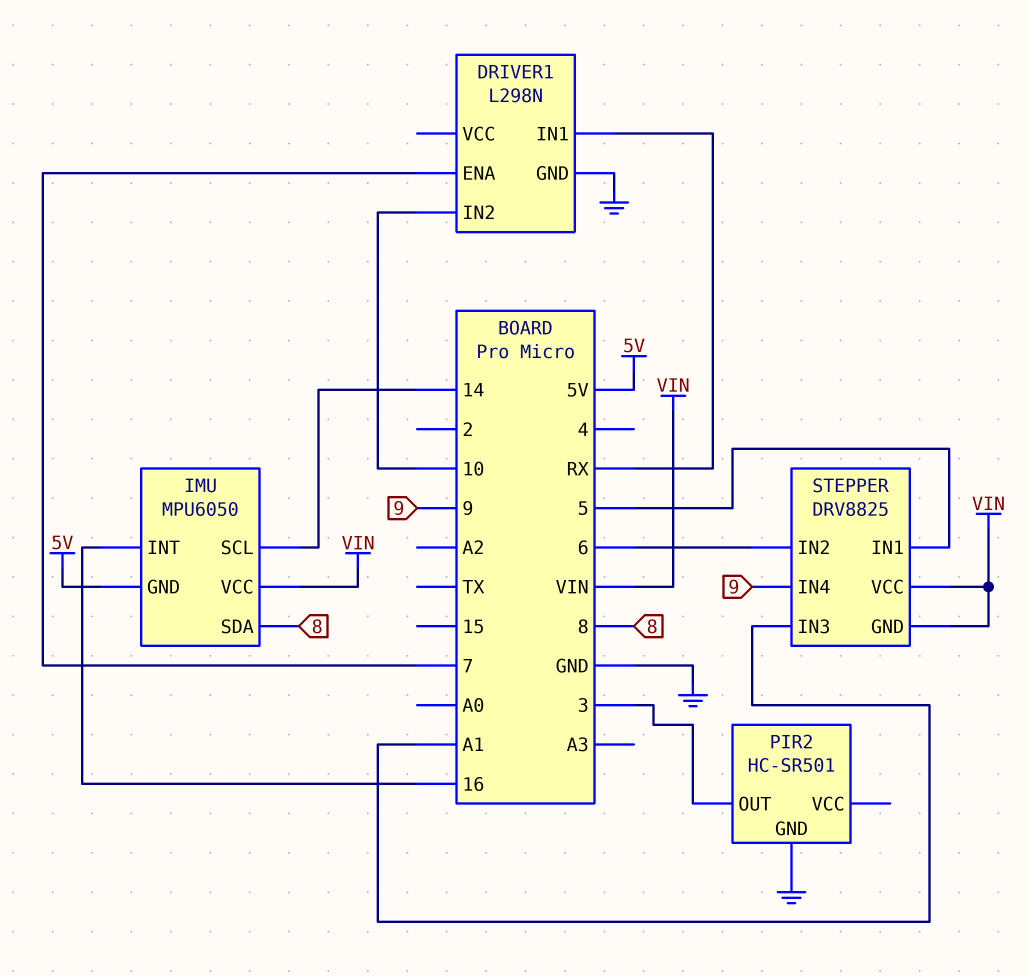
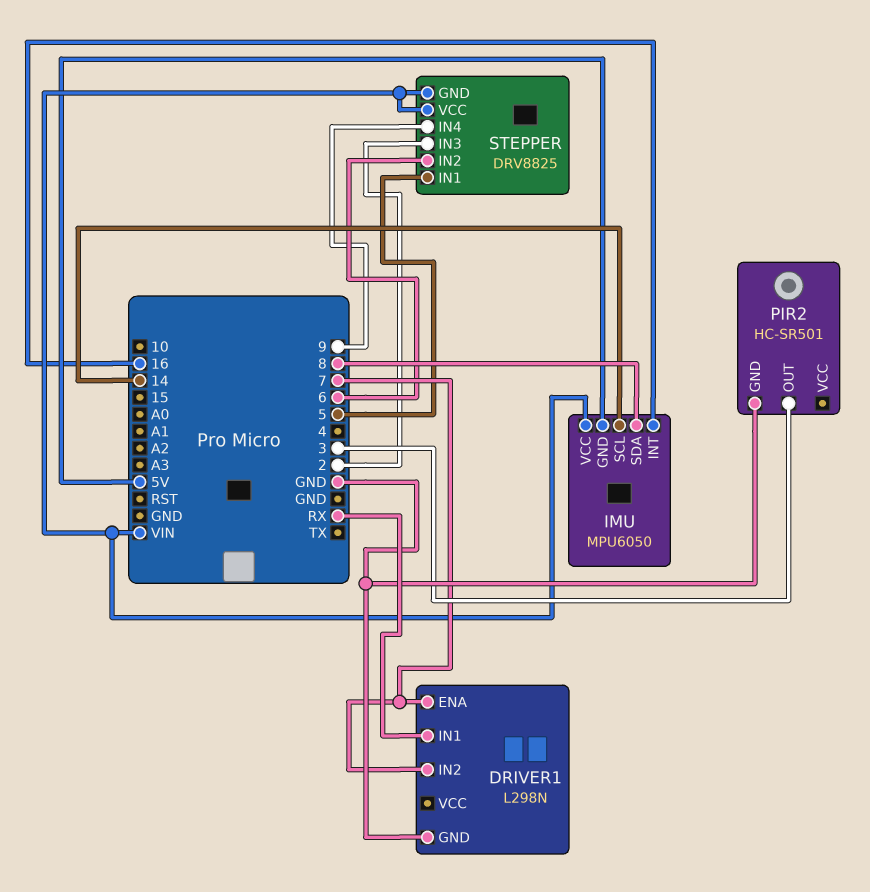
DRIVER1 pin IN2: 10 -> 7
STEPPER pin IN3: A1 -> 2

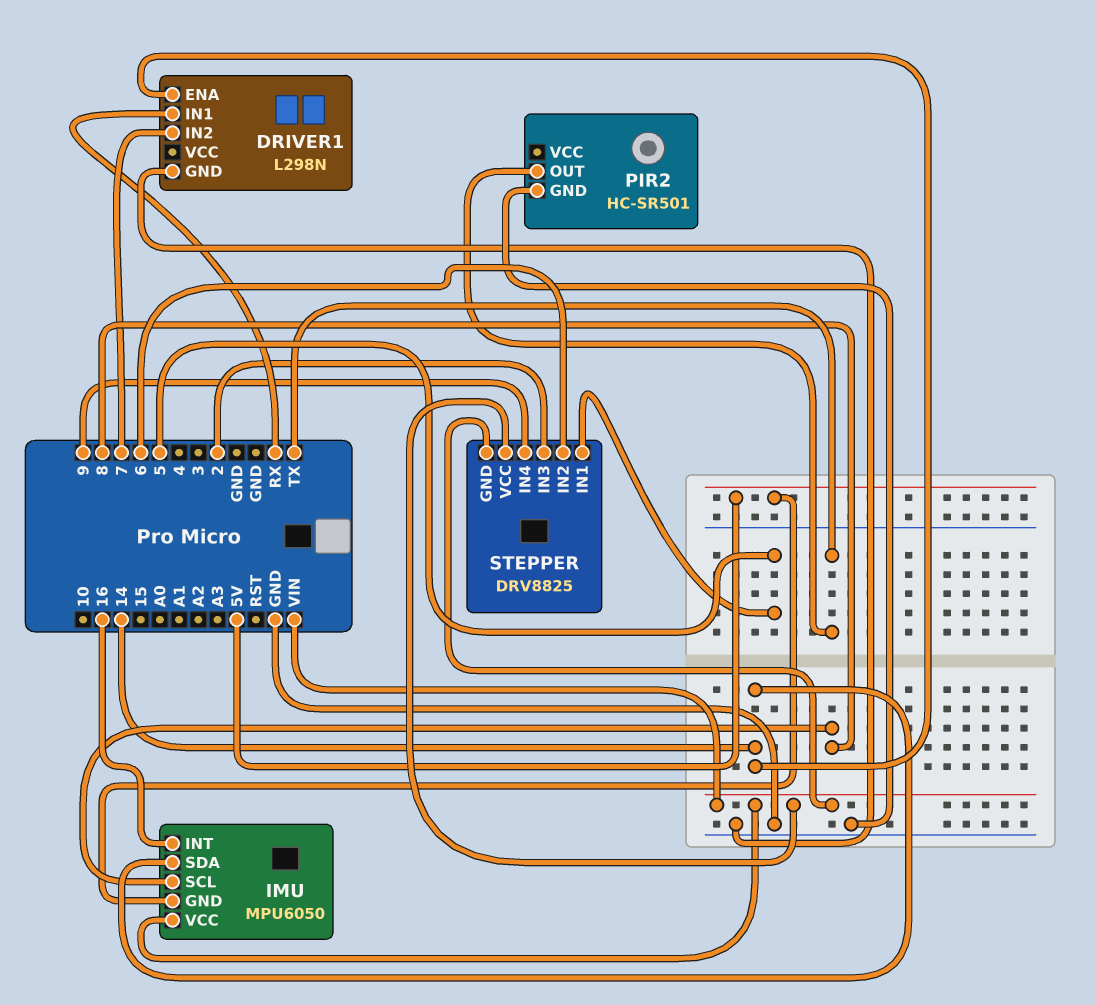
DRIVER1 pin ENA: 7 -> 14
IMU pin SCL: 14 -> 8
IMU pin SDA: 8 -> 14
PIR2 pin OUT: 3 -> TX

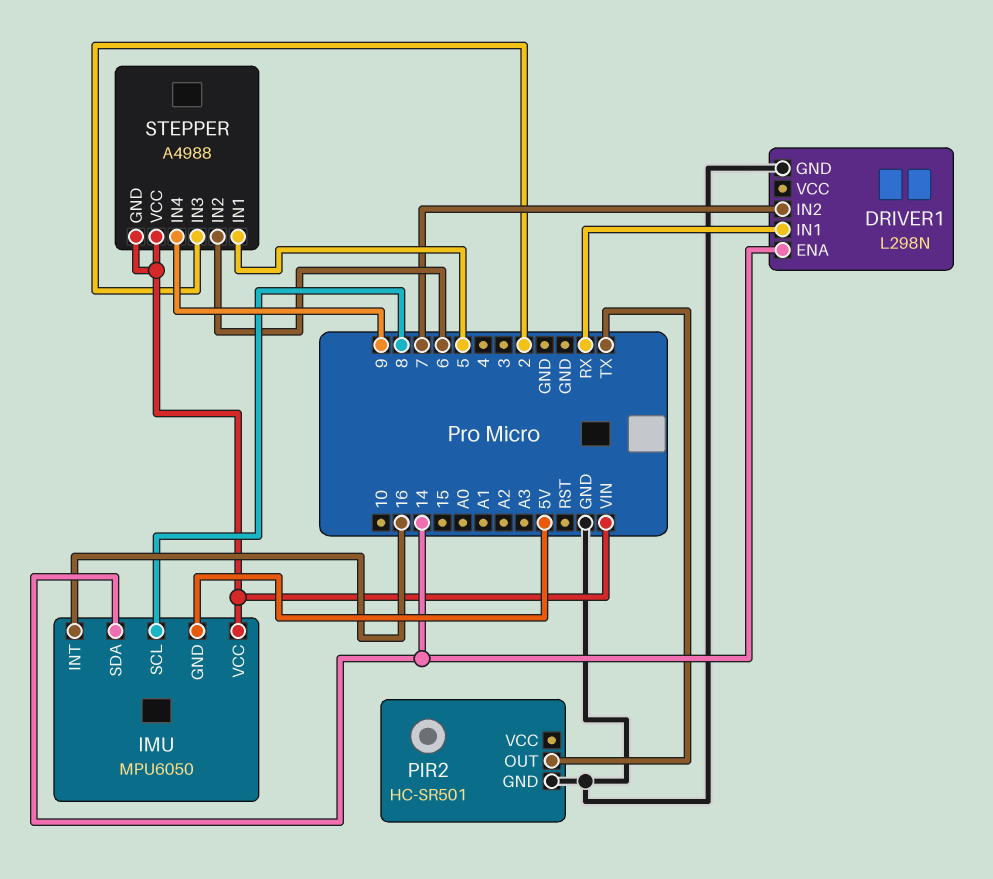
STEPPER: DRV8825 -> A4988

